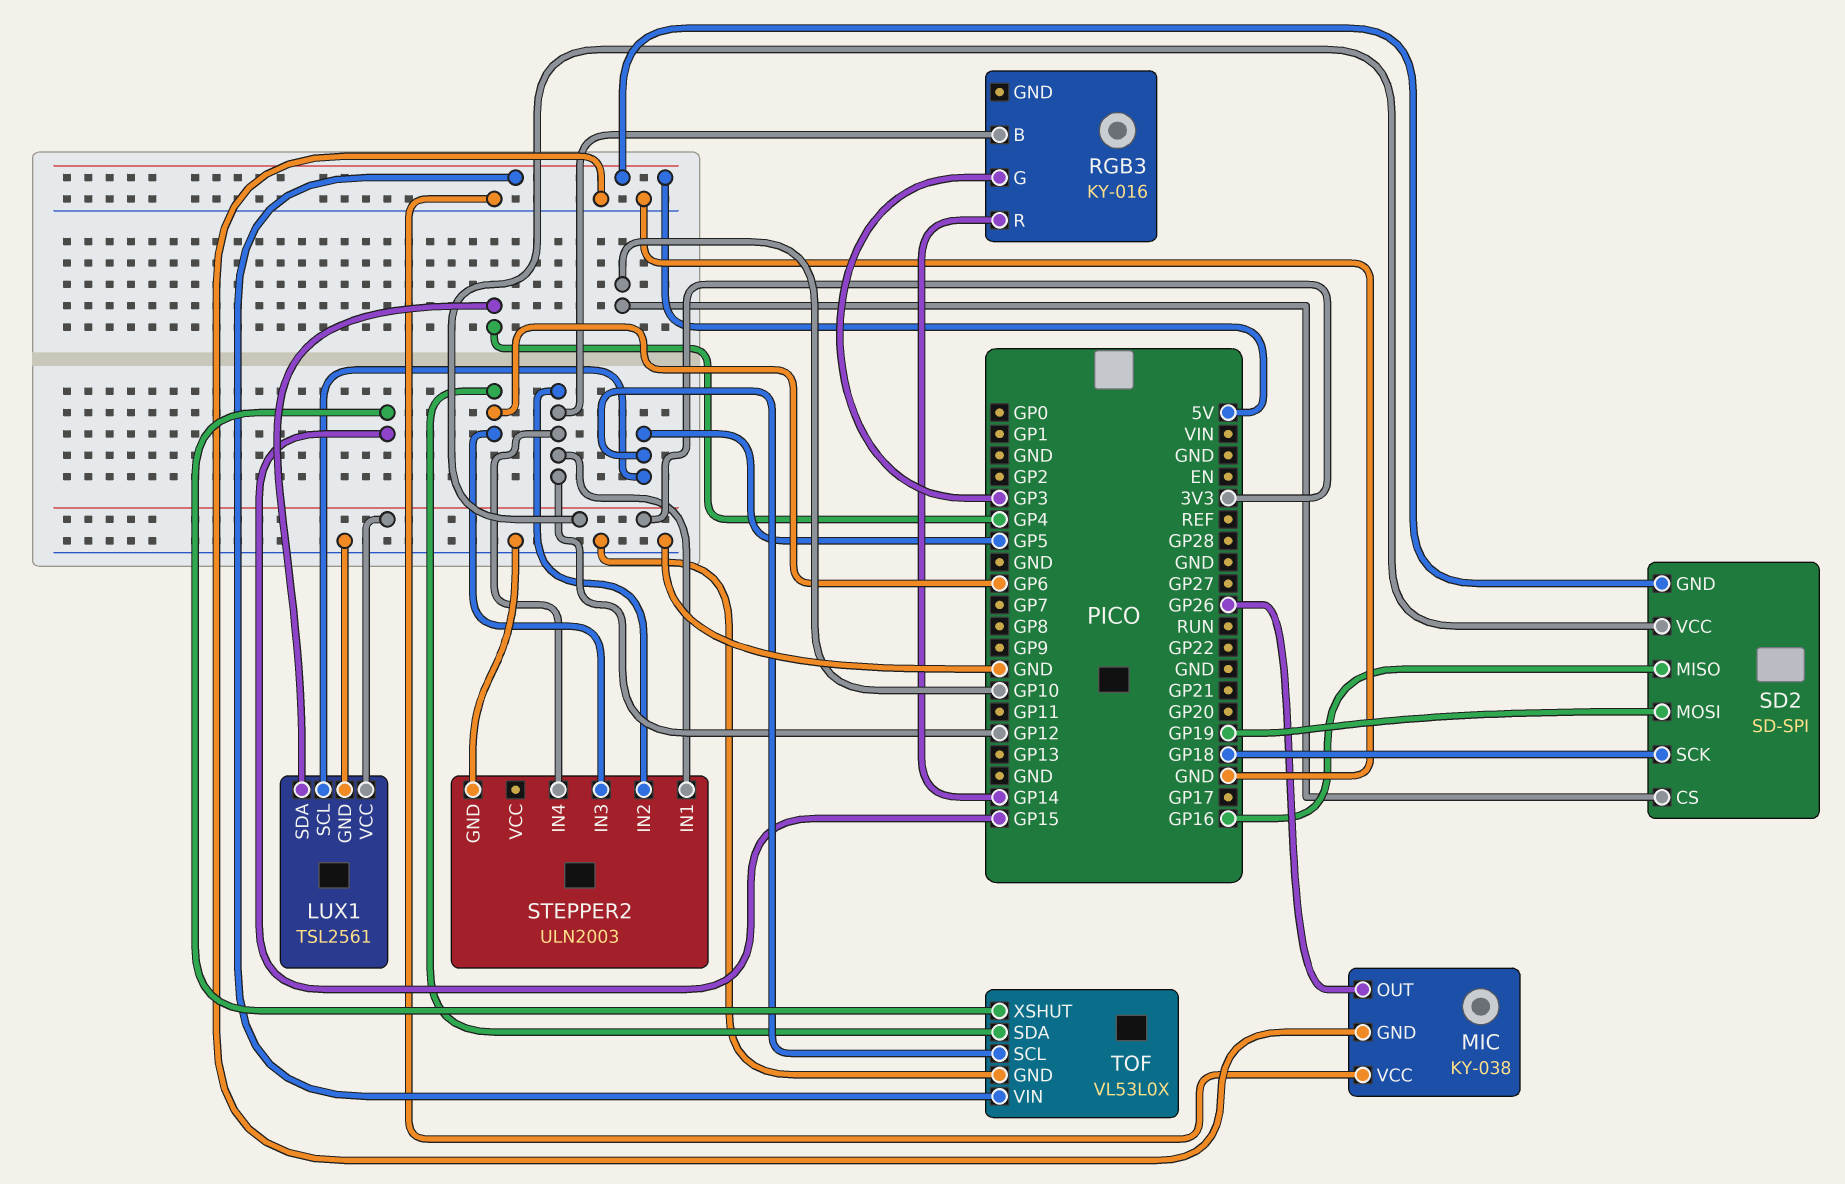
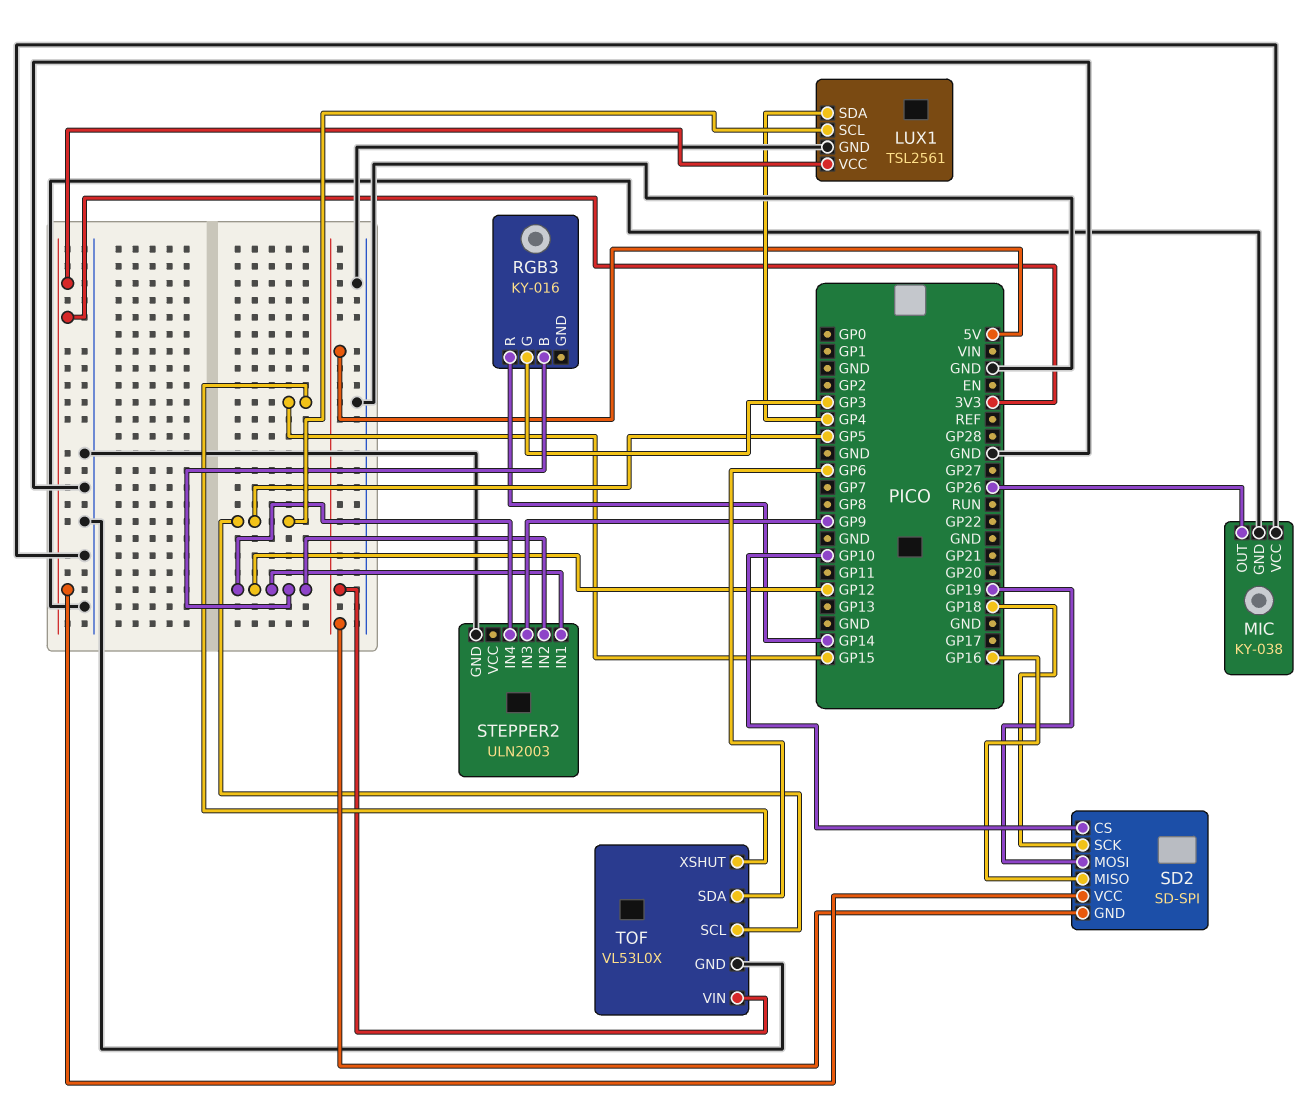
STEPPER2 pin IN3: GP6 -> GP9

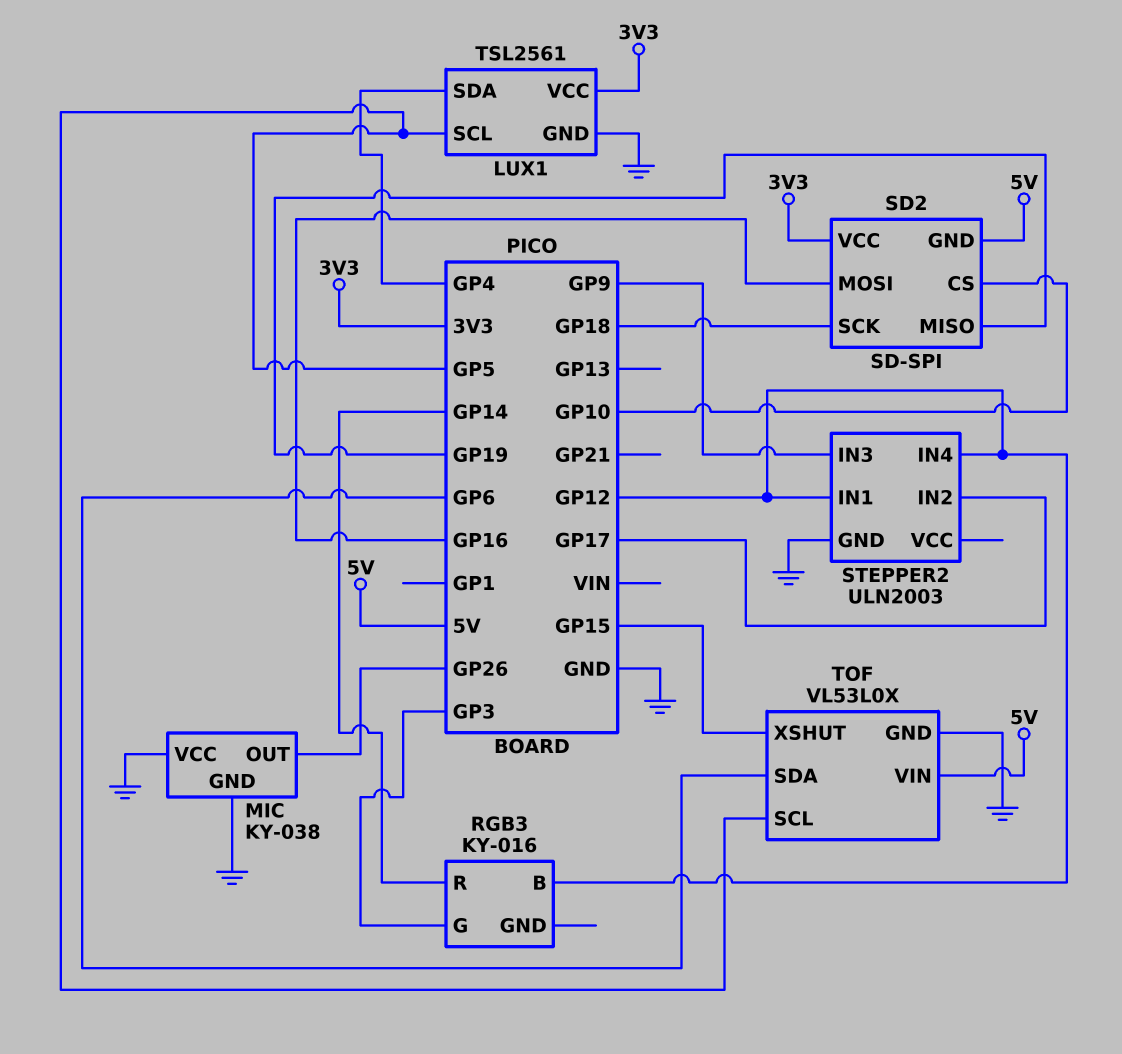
SD2 pin MISO: GP16 -> GP19
SD2 pin MOSI: GP19 -> GP16
STEPPER2 pin IN2: GP12 -> GP17

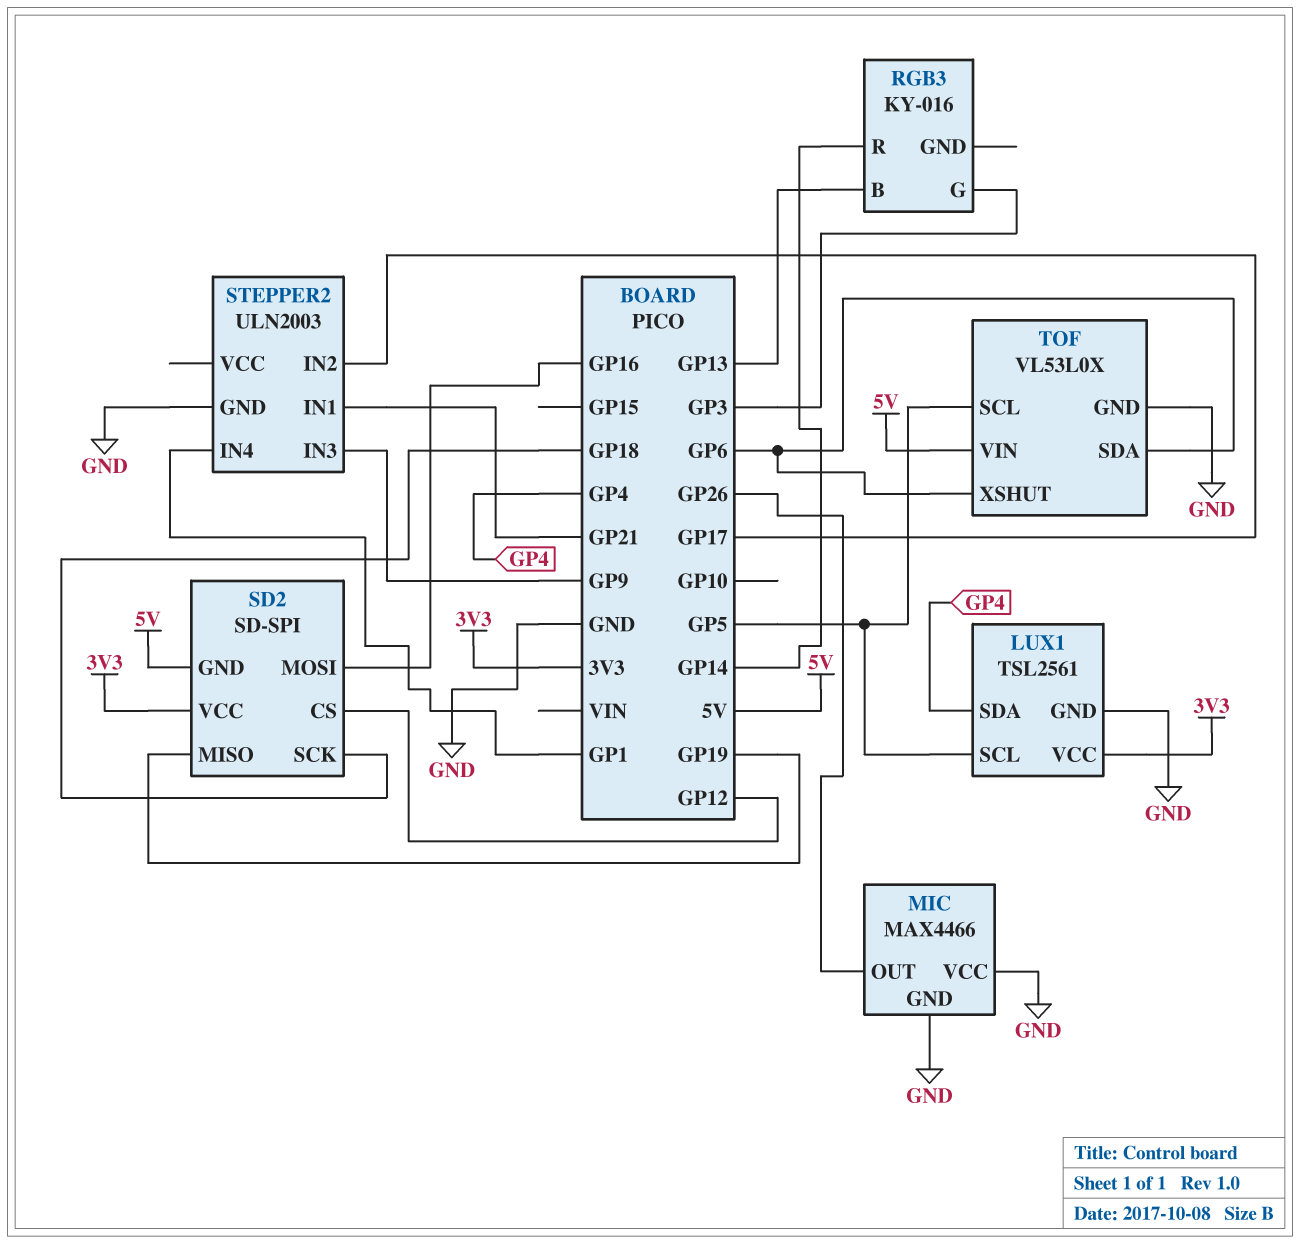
MIC: KY-038 -> MAX4466
RGB3 pin B: GP12 -> GP13
SD2 pin CS: GP10 -> GP12
STEPPER2 pin IN1: GP12 -> GP21
STEPPER2 pin IN4: GP12 -> GP1
TOF pin XSHUT: GP15 -> GP6

